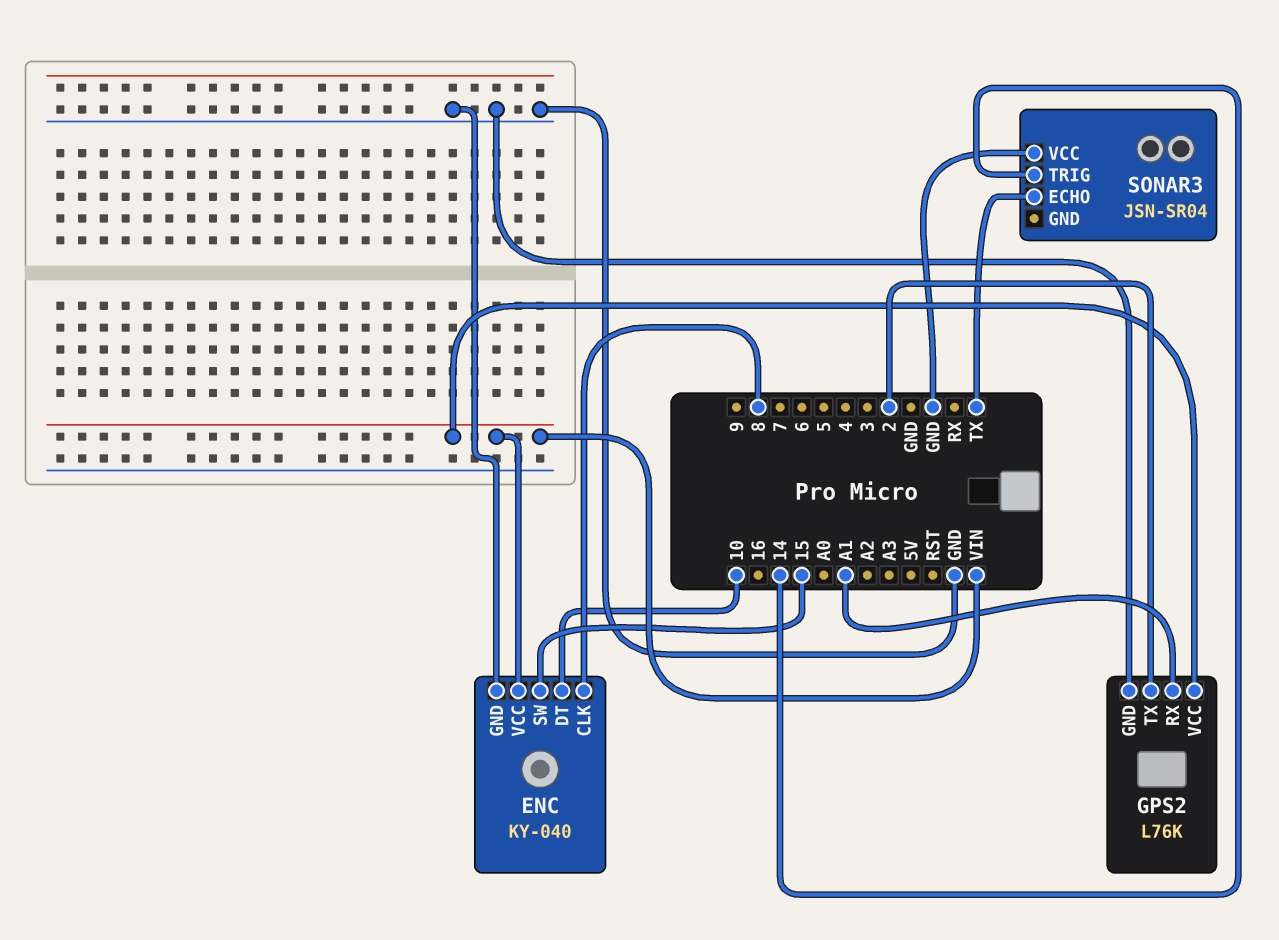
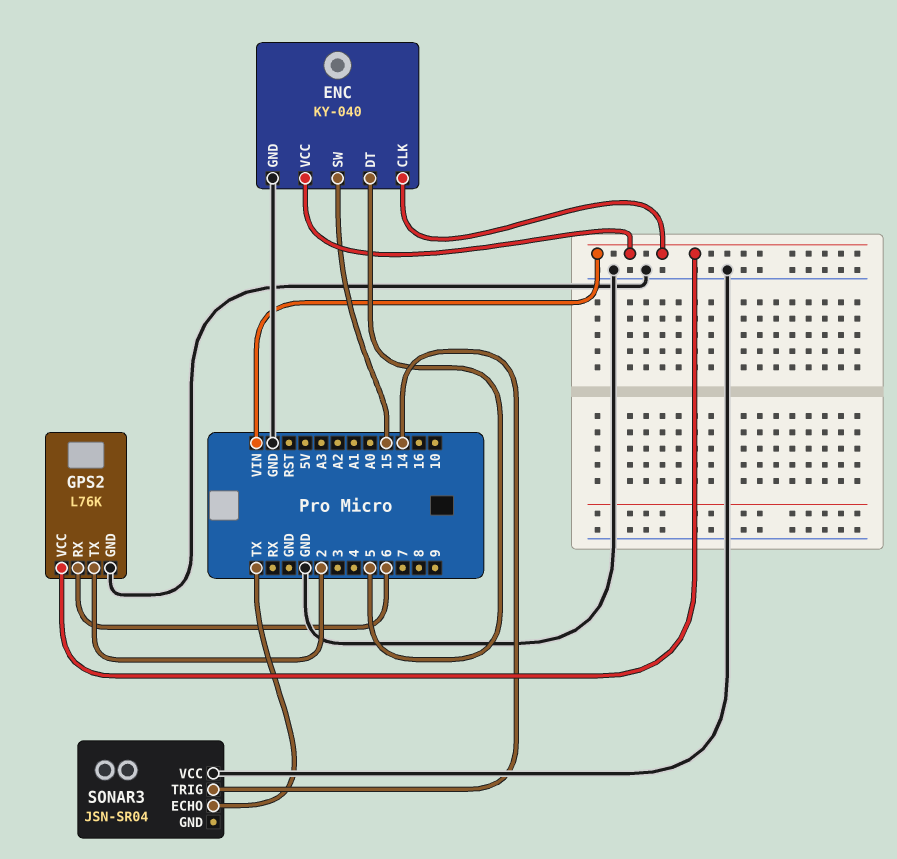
ENC pin CLK: 8 -> VIN
ENC pin DT: 10 -> 5
GPS2 pin RX: A1 -> 6

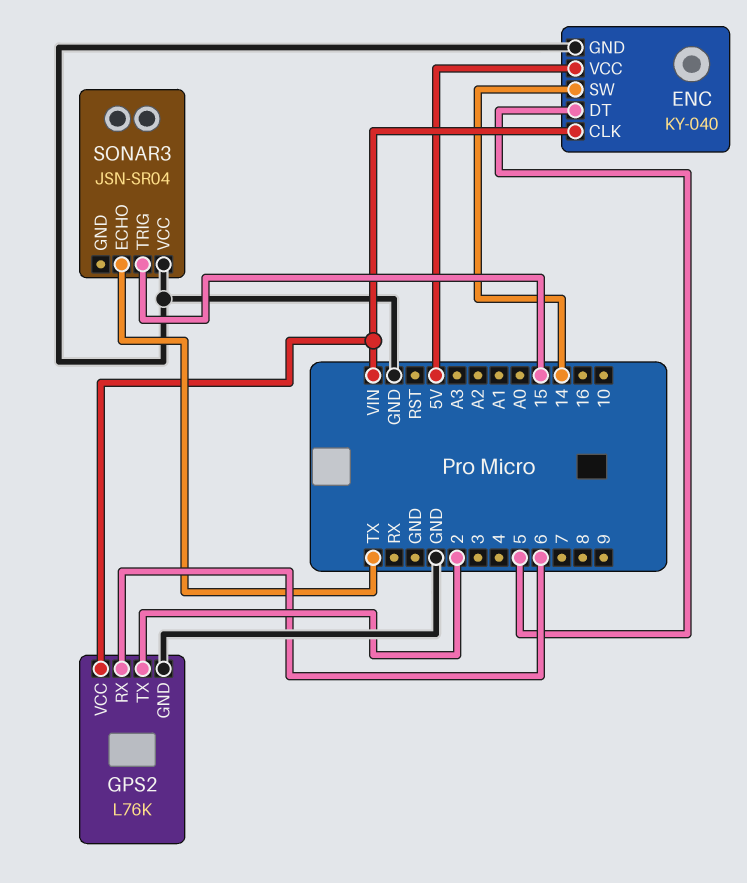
ENC pin SW: 15 -> 14
ENC pin VCC: VIN -> 5V
SONAR3 pin TRIG: 14 -> 15

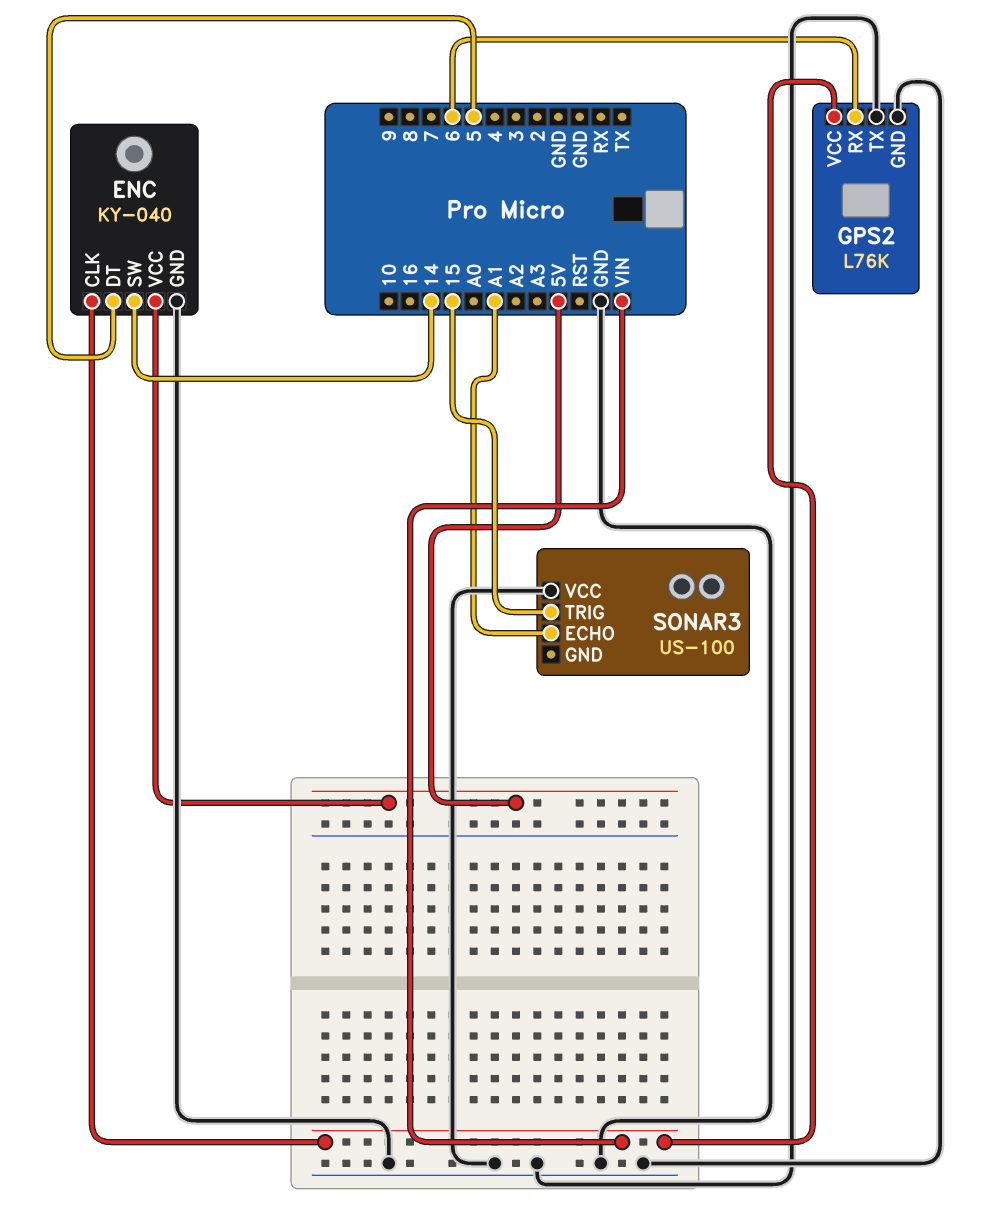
GPS2 pin TX: 2 -> GND
SONAR3: JSN-SR04 -> US-100
SONAR3 pin ECHO: TX -> A1

